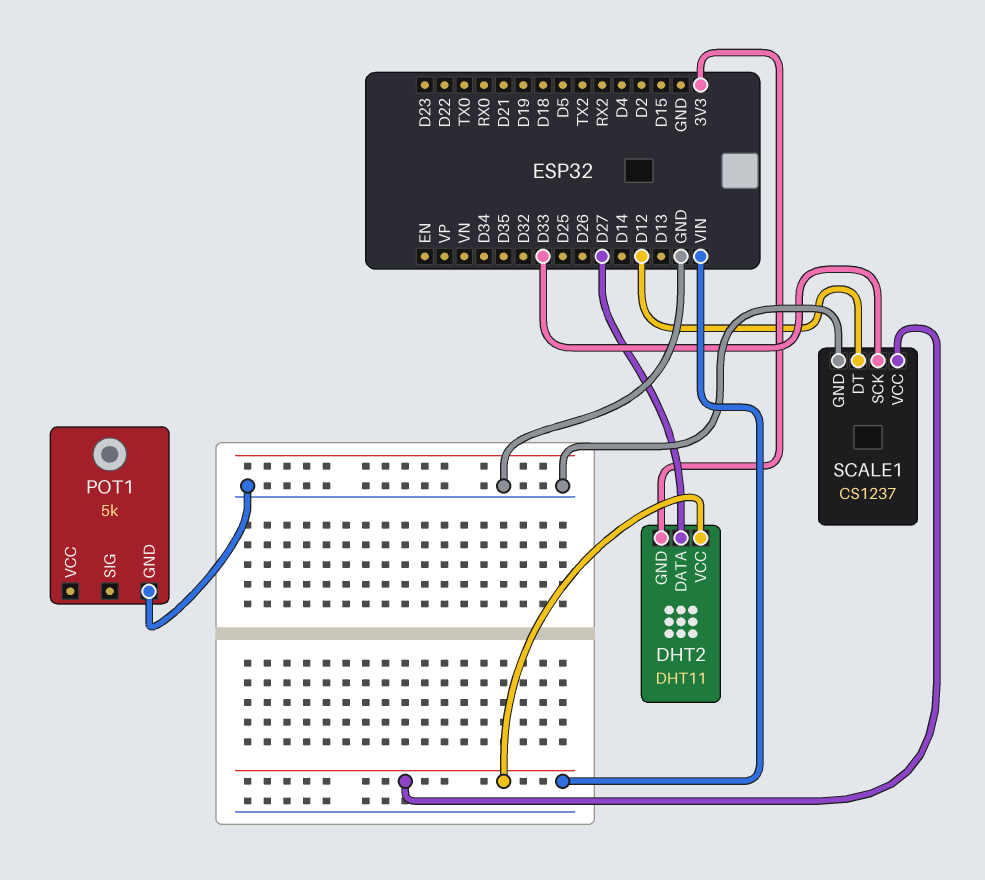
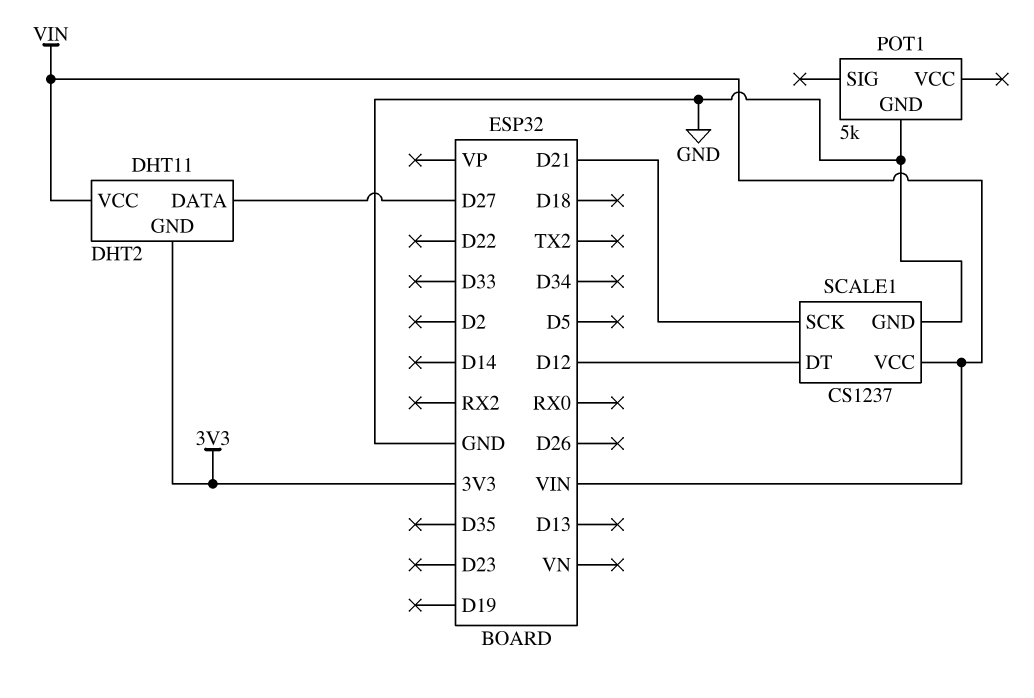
SCALE1 pin SCK: D33 -> D21

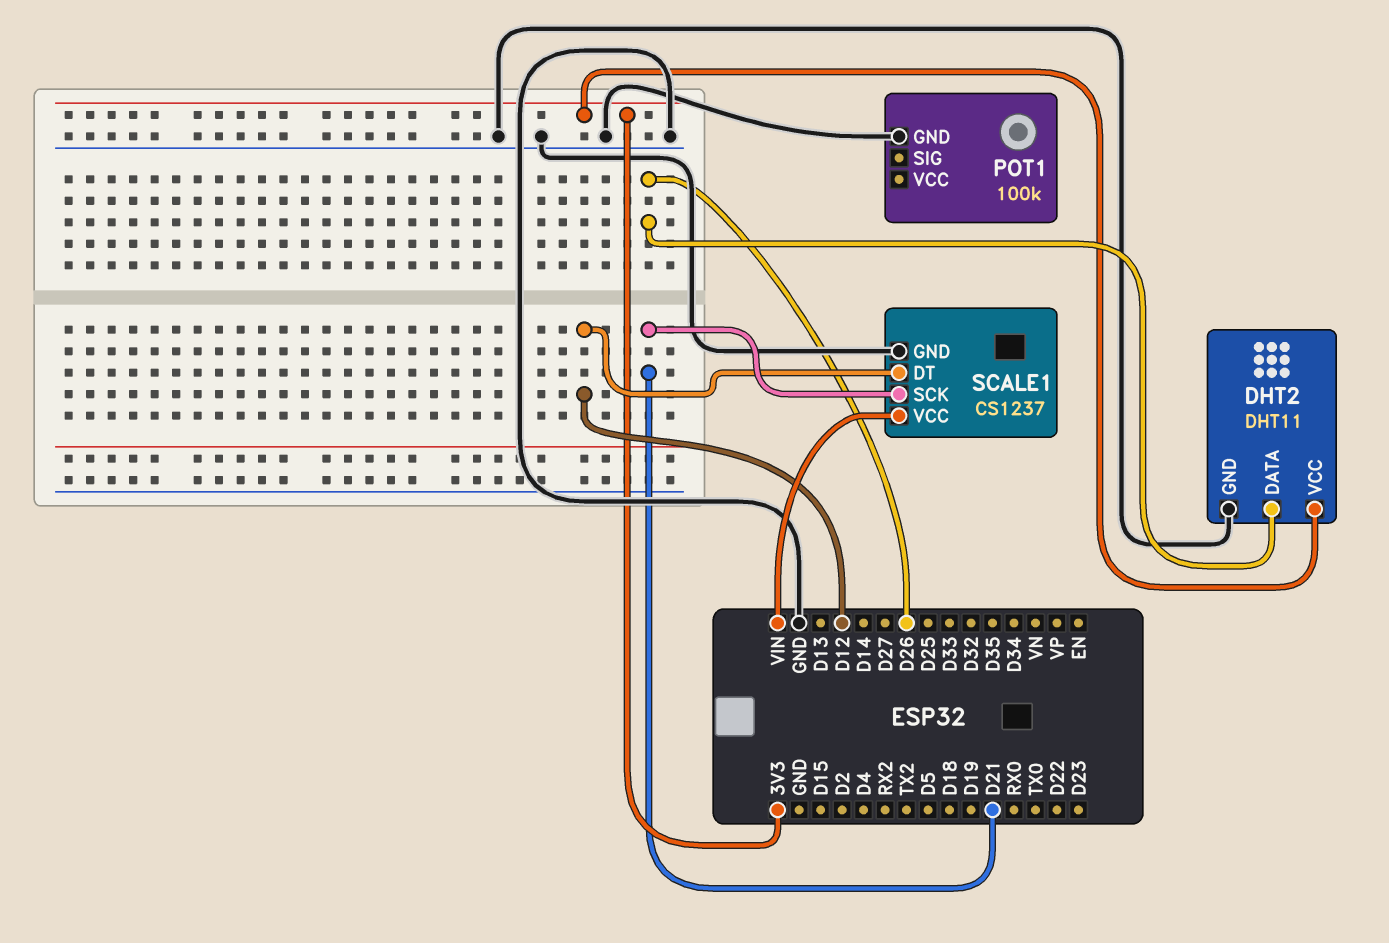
DHT2 pin DATA: D27 -> D26
DHT2 pin GND: 3V3 -> GND
DHT2 pin VCC: VIN -> 3V3
POT1: 5k -> 100k

